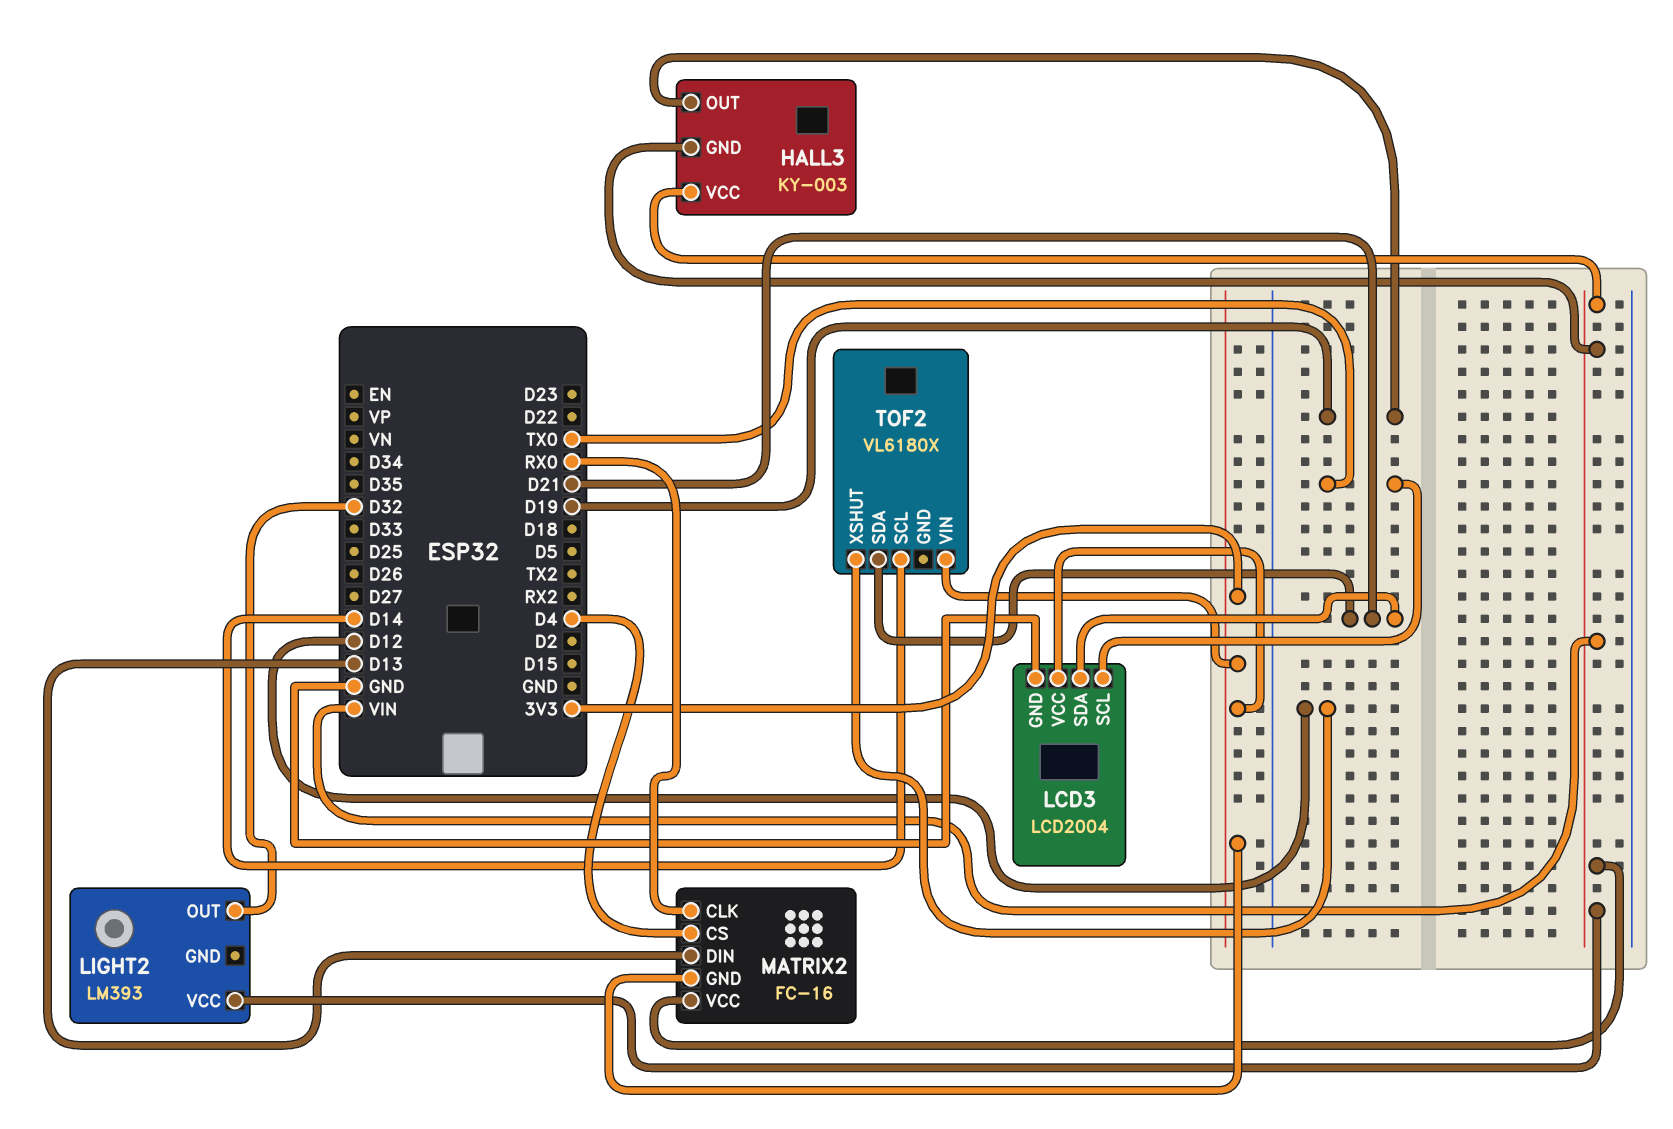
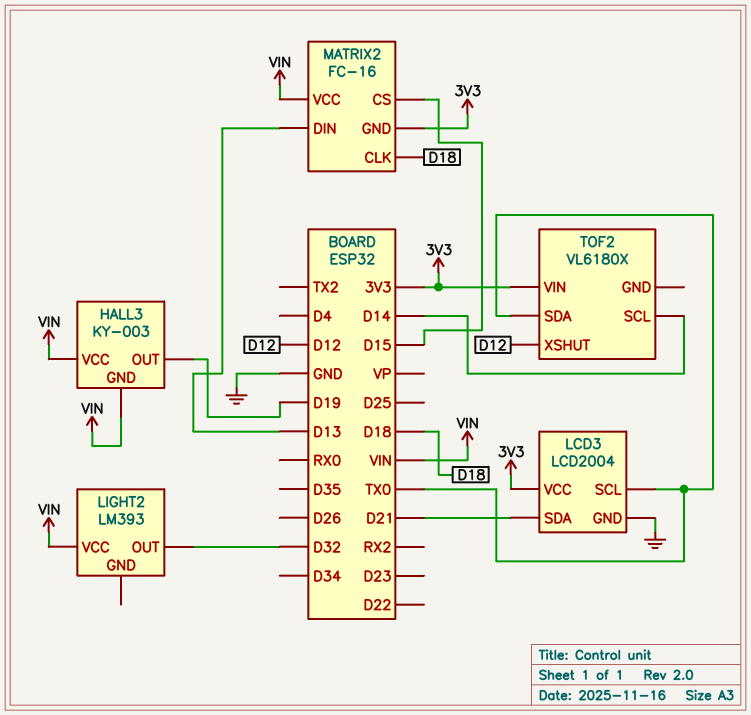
MATRIX2 pin CLK: RX0 -> D18
MATRIX2 pin CS: D4 -> D15
TOF2 pin SDA: D21 -> TX0

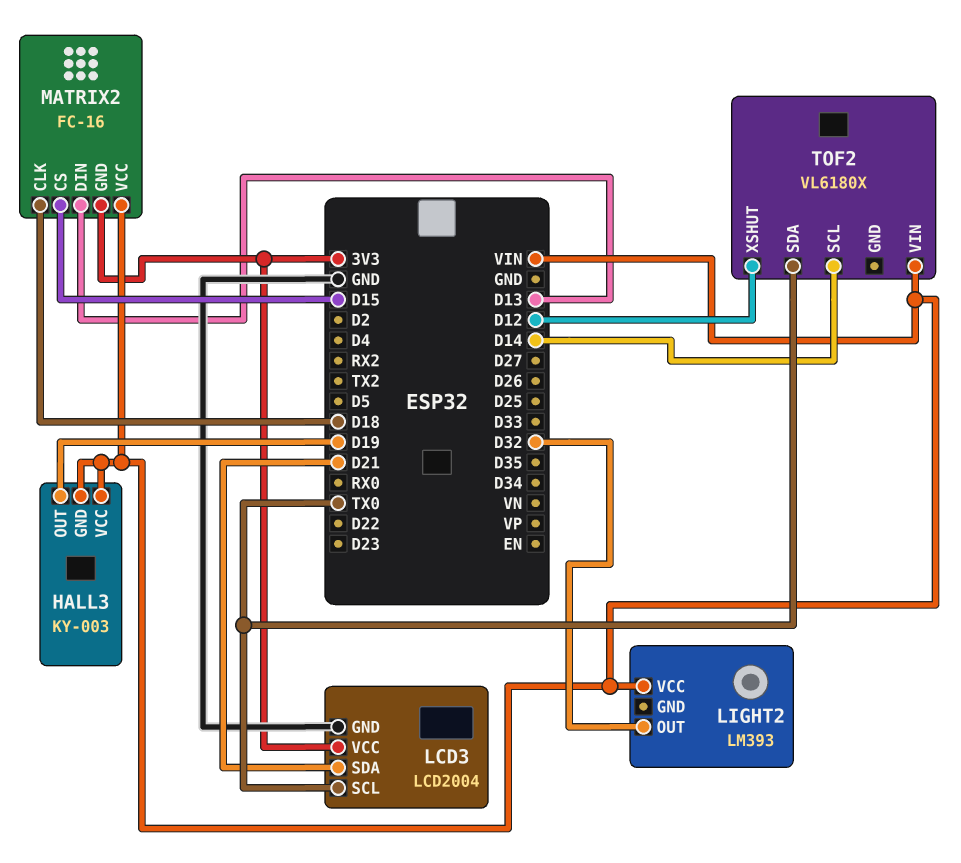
TOF2 pin VIN: 3V3 -> VIN

